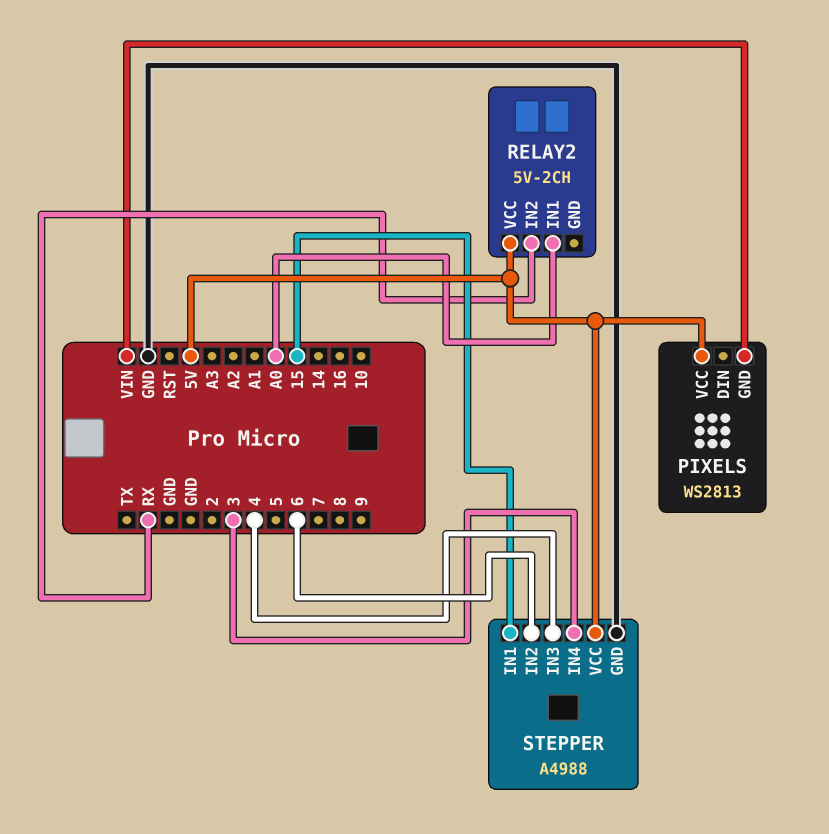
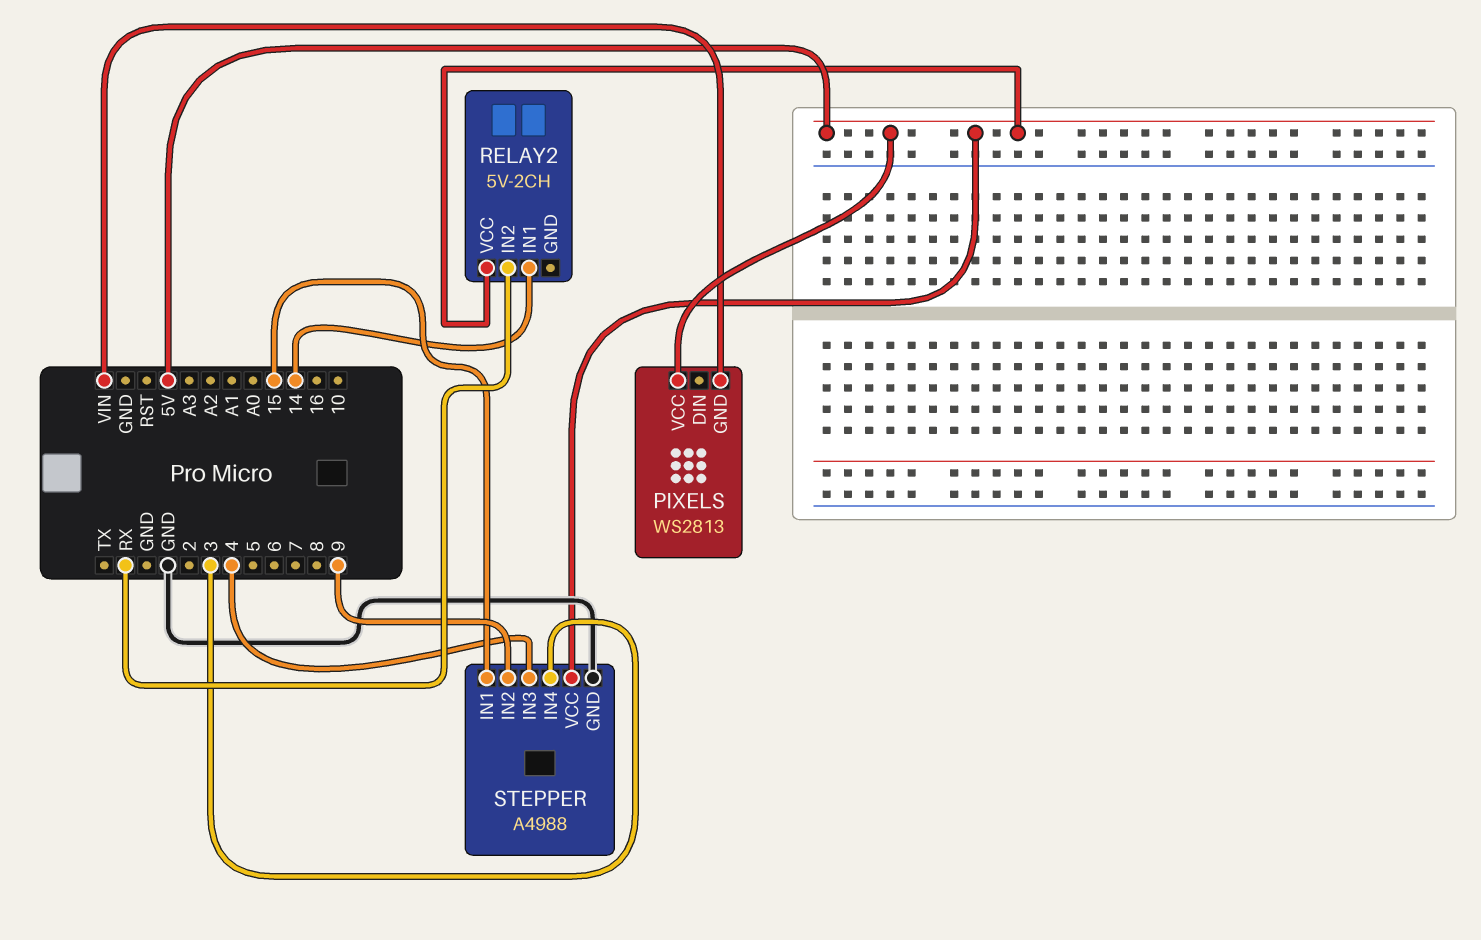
RELAY2 pin IN1: A0 -> 14
STEPPER pin IN2: 6 -> 9

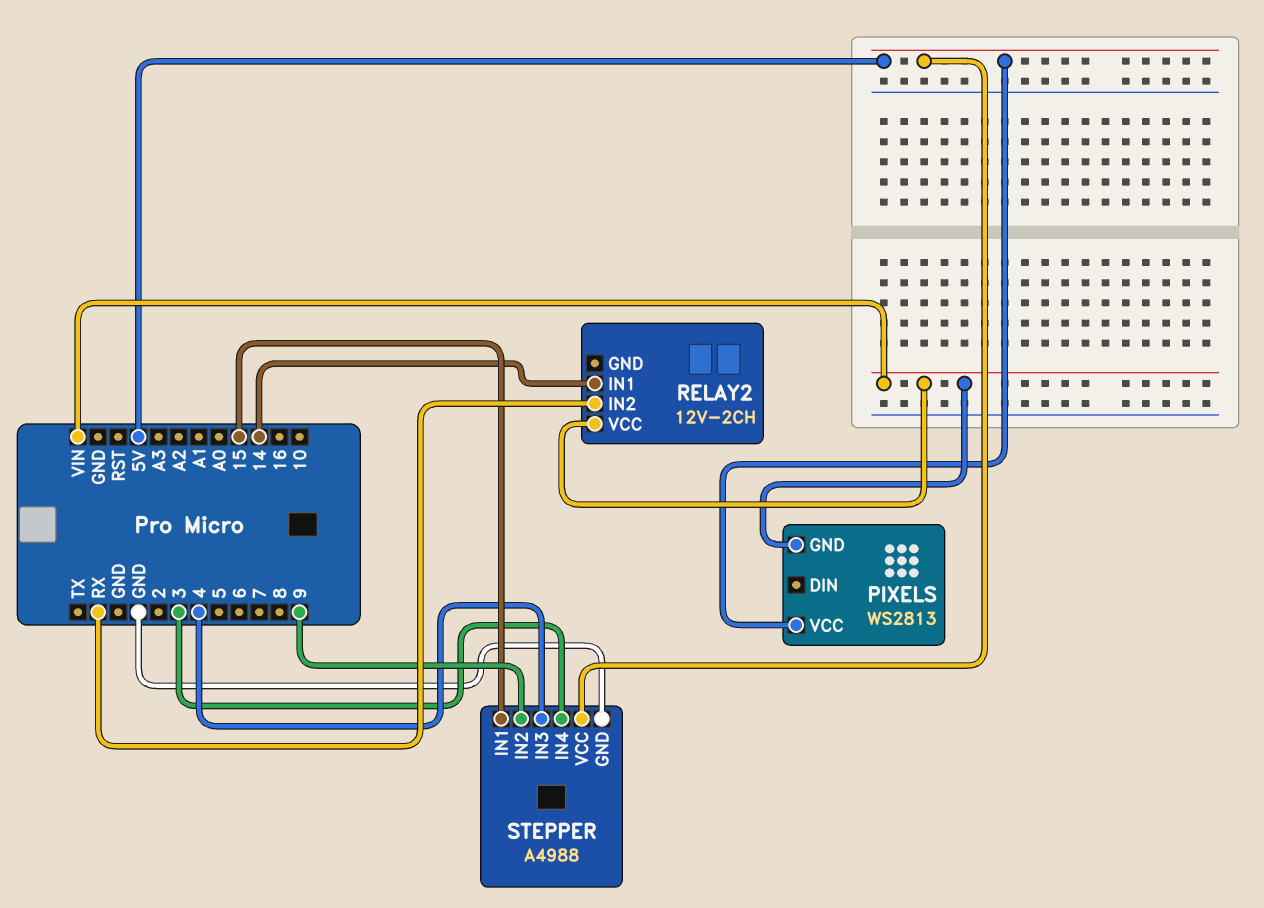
RELAY2: 5V-2CH -> 12V-2CH
RELAY2 pin VCC: 5V -> VIN

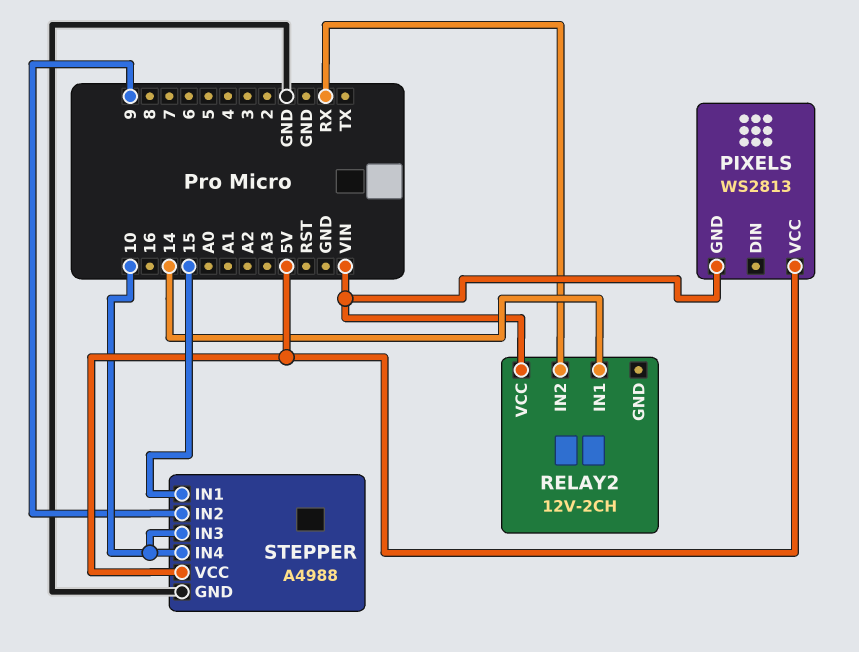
STEPPER pin IN3: 4 -> 10
STEPPER pin IN4: 3 -> 10

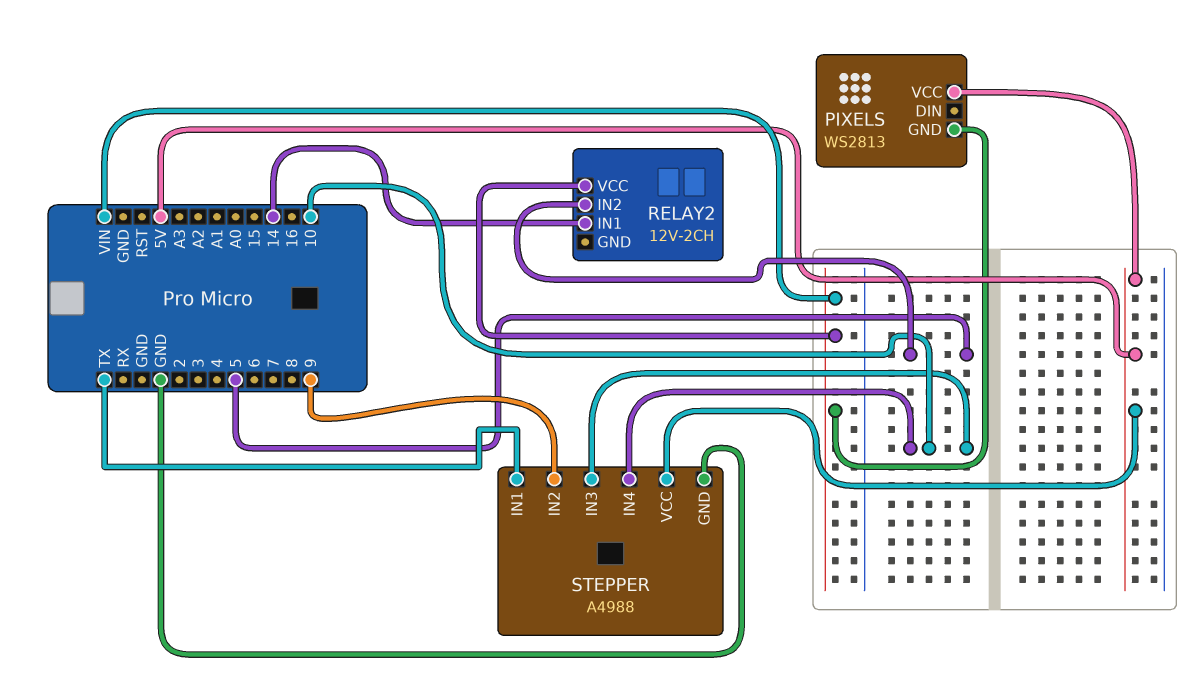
RELAY2 pin IN2: RX -> 5
STEPPER pin IN1: 15 -> TX

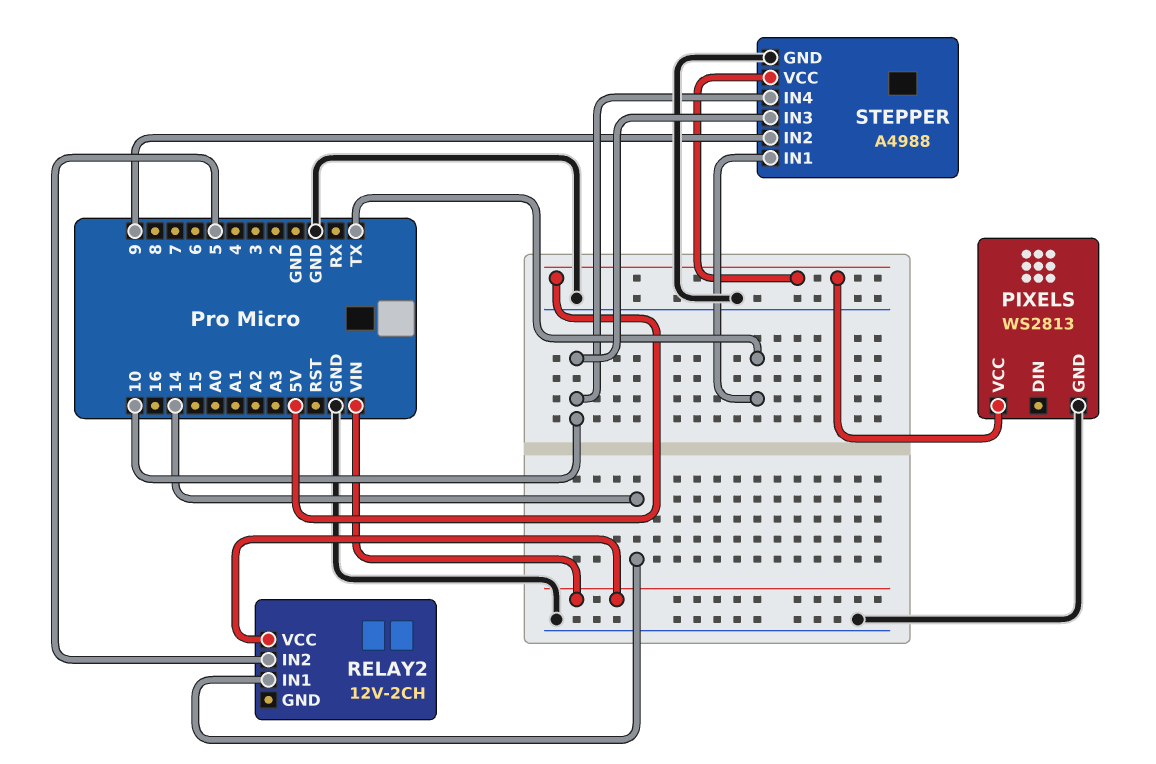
PIXELS pin GND: VIN -> GND

